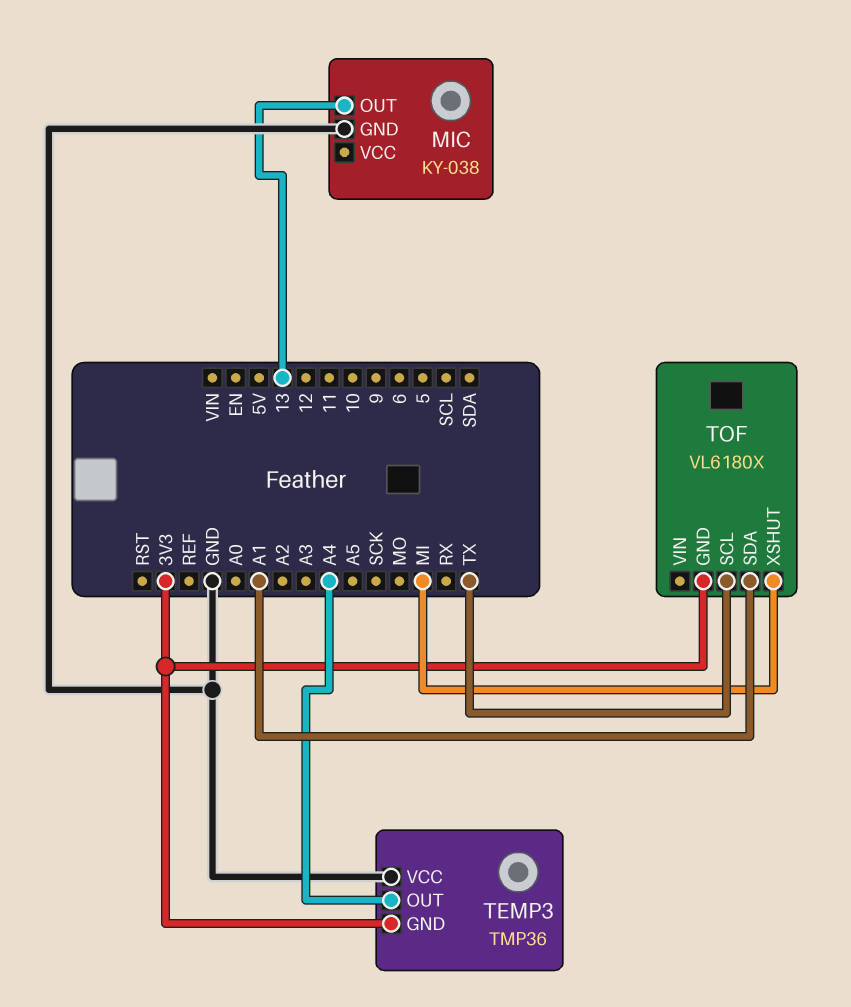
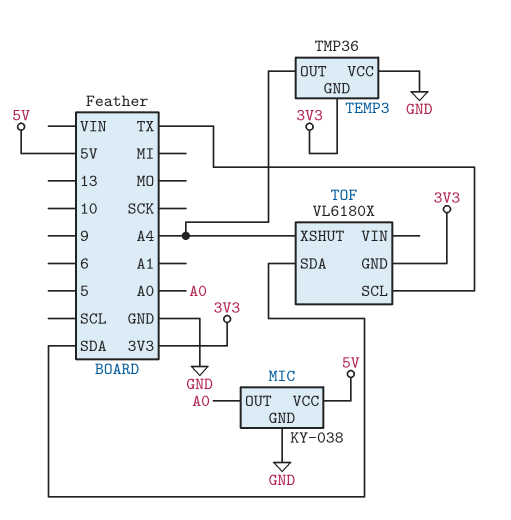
MIC pin OUT: 13 -> A0
MIC pin VCC: none -> 5V
TOF pin SDA: A1 -> SDA
TOF pin XSHUT: MI -> A4

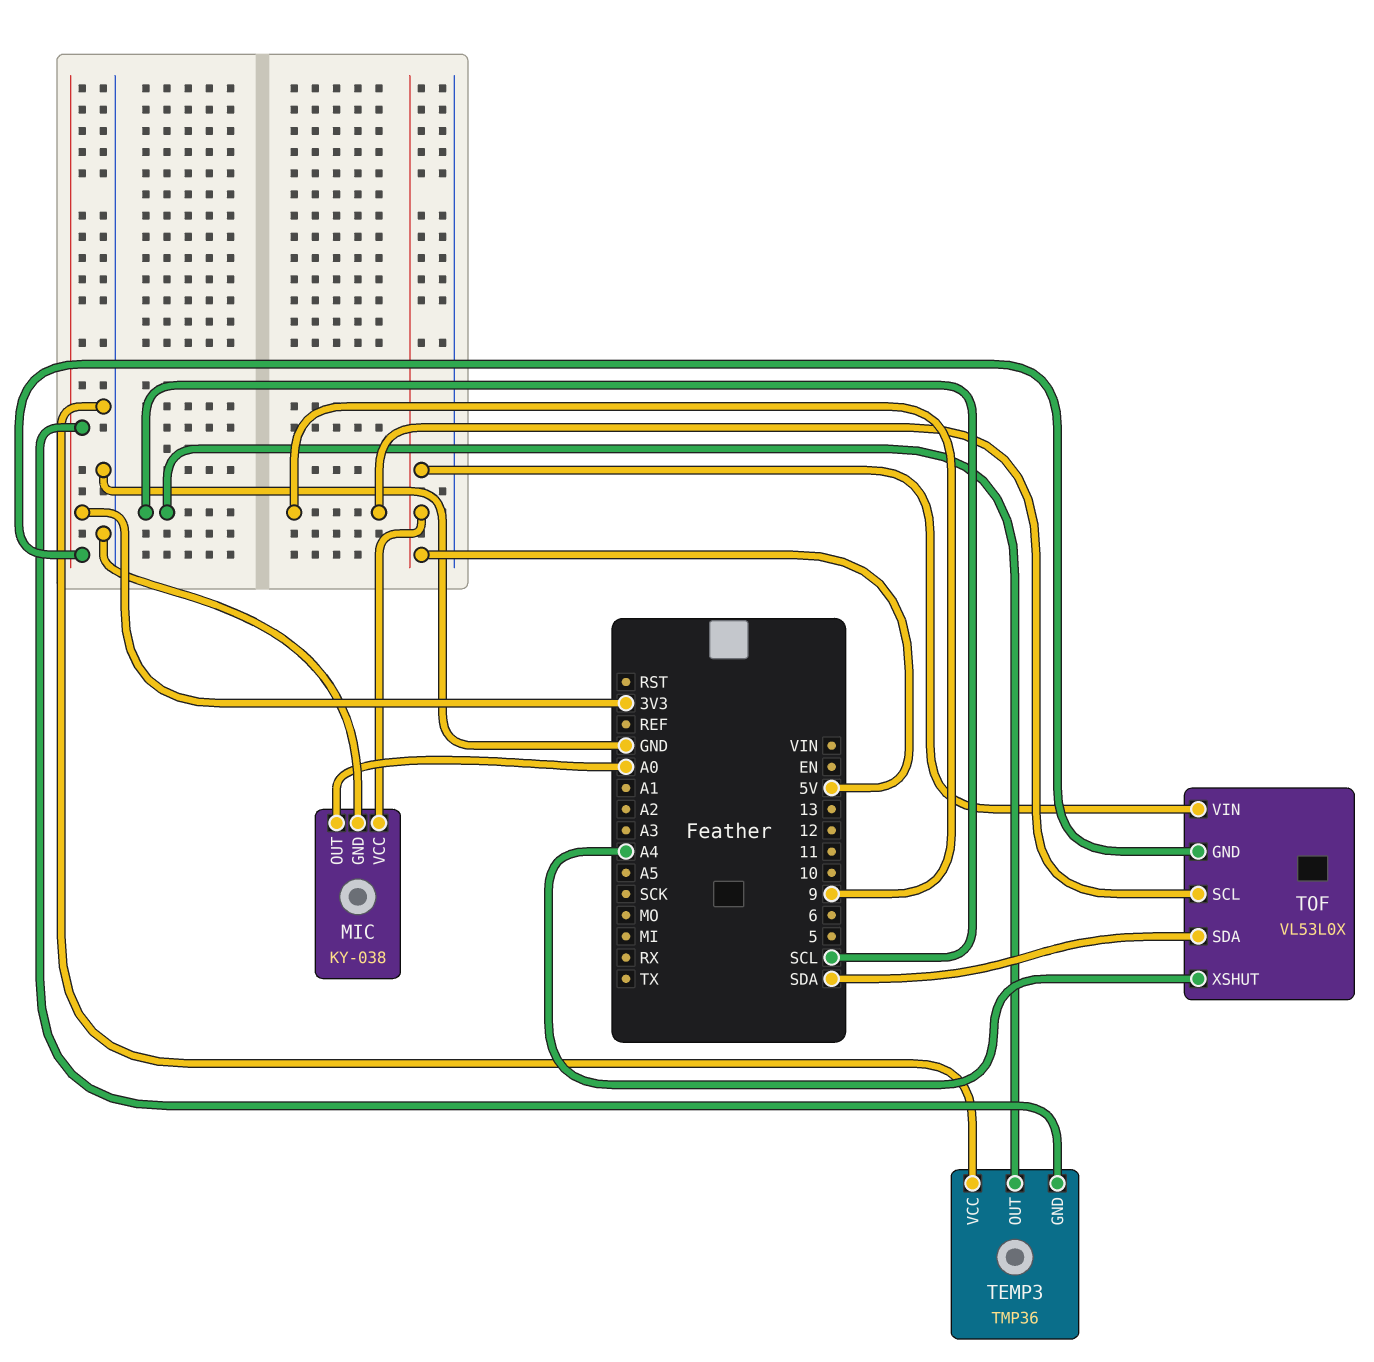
TEMP3 pin OUT: A4 -> SCL
TOF: VL6180X -> VL53L0X
TOF pin SCL: TX -> 9
TOF pin VIN: none -> 5V

